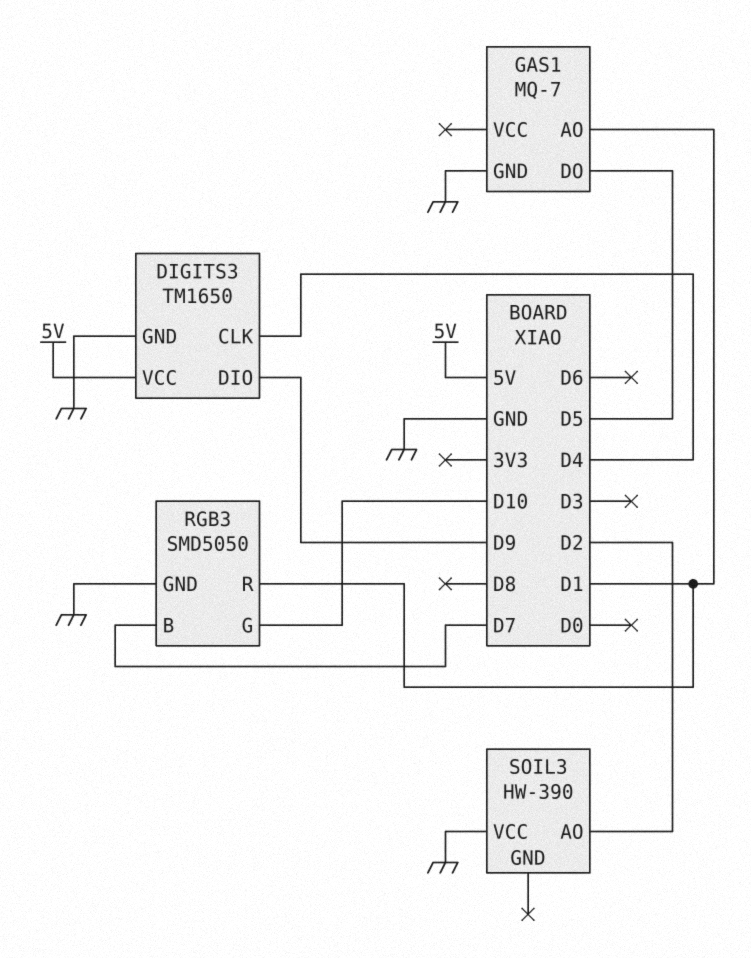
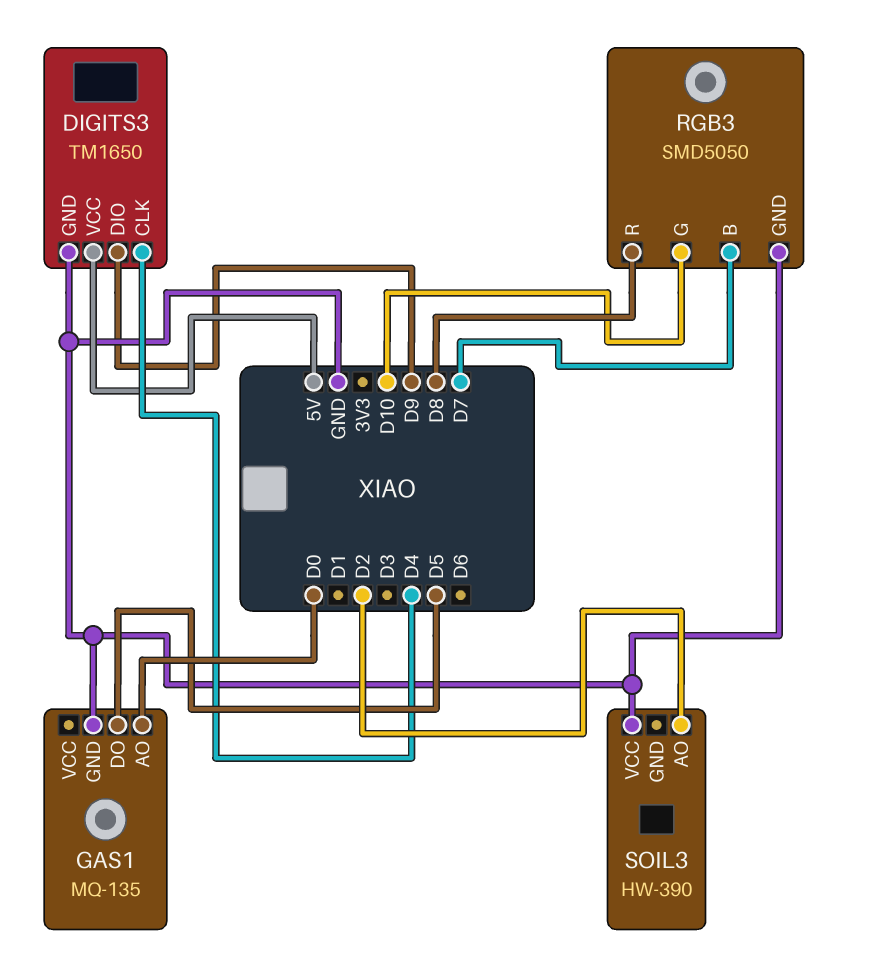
GAS1: MQ-7 -> MQ-135
GAS1 pin AO: D1 -> D0
RGB3 pin R: D1 -> D8

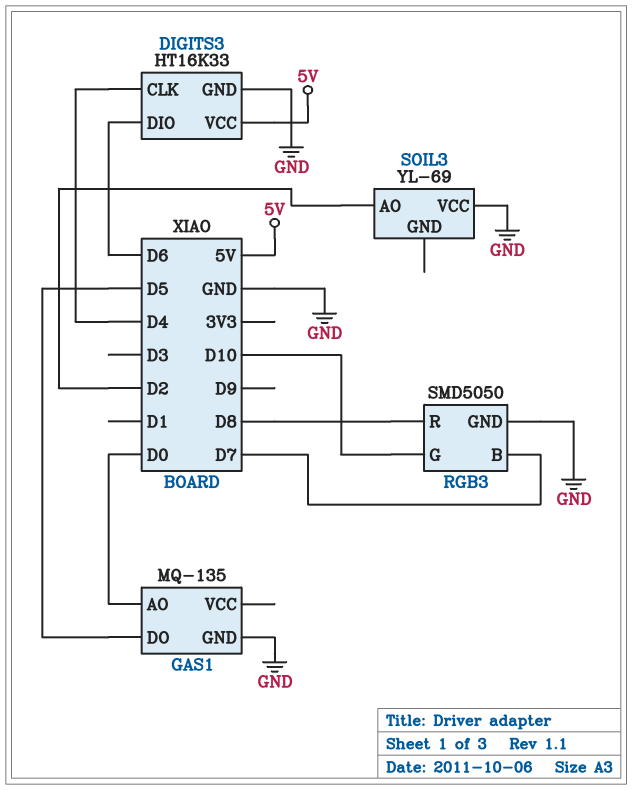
DIGITS3: TM1650 -> HT16K33
DIGITS3 pin DIO: D9 -> D6
SOIL3: HW-390 -> YL-69

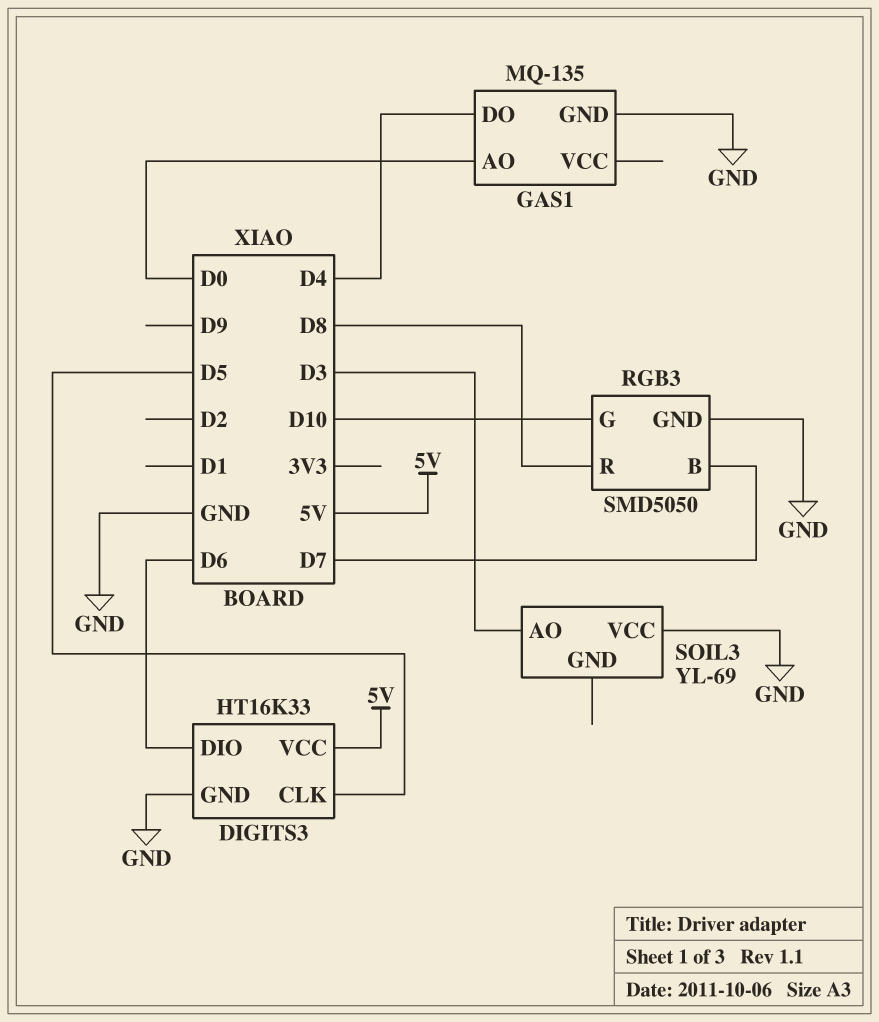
DIGITS3 pin CLK: D4 -> D5
GAS1 pin DO: D5 -> D4
SOIL3 pin AO: D2 -> D3

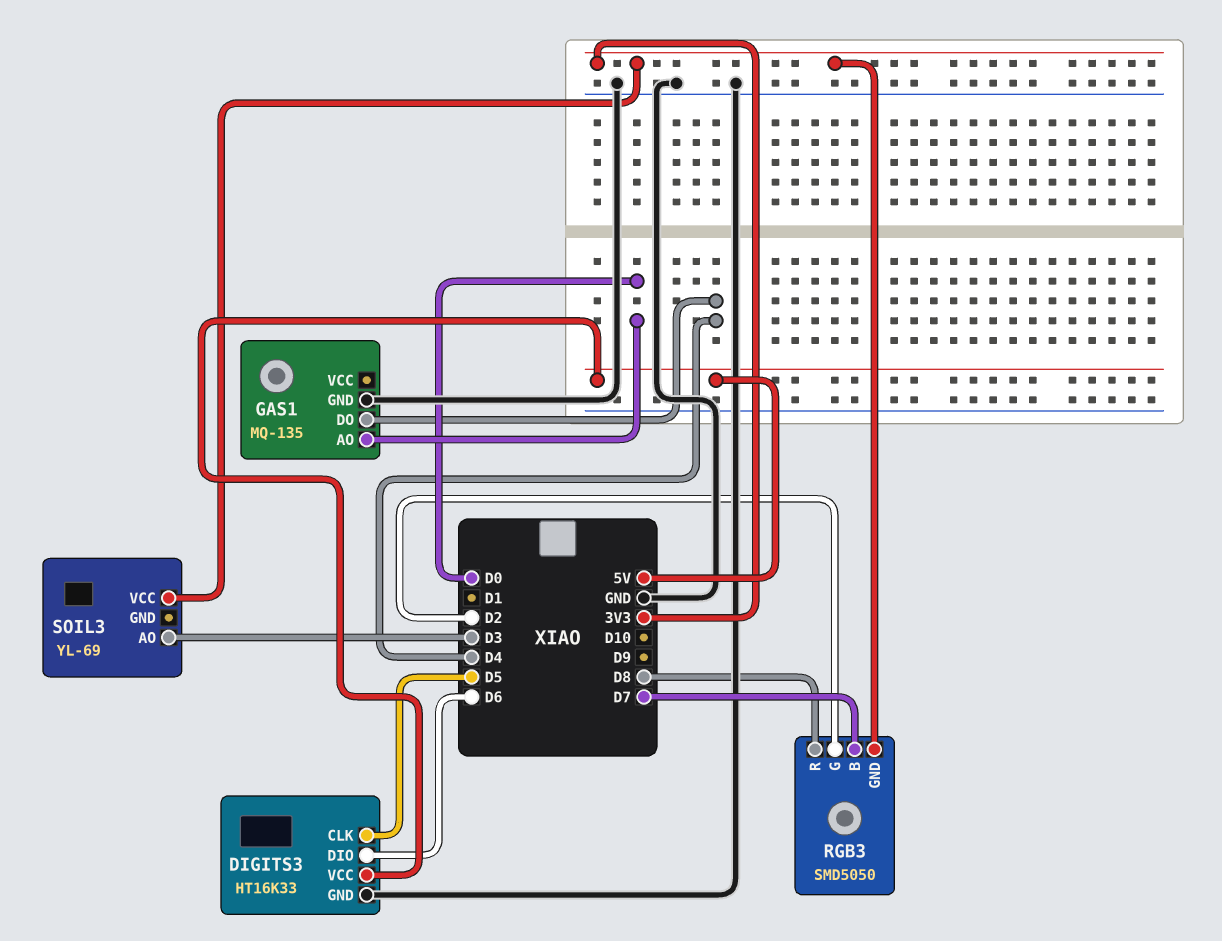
RGB3 pin G: D10 -> D2
RGB3 pin GND: GND -> 3V3
SOIL3 pin VCC: GND -> 3V3

